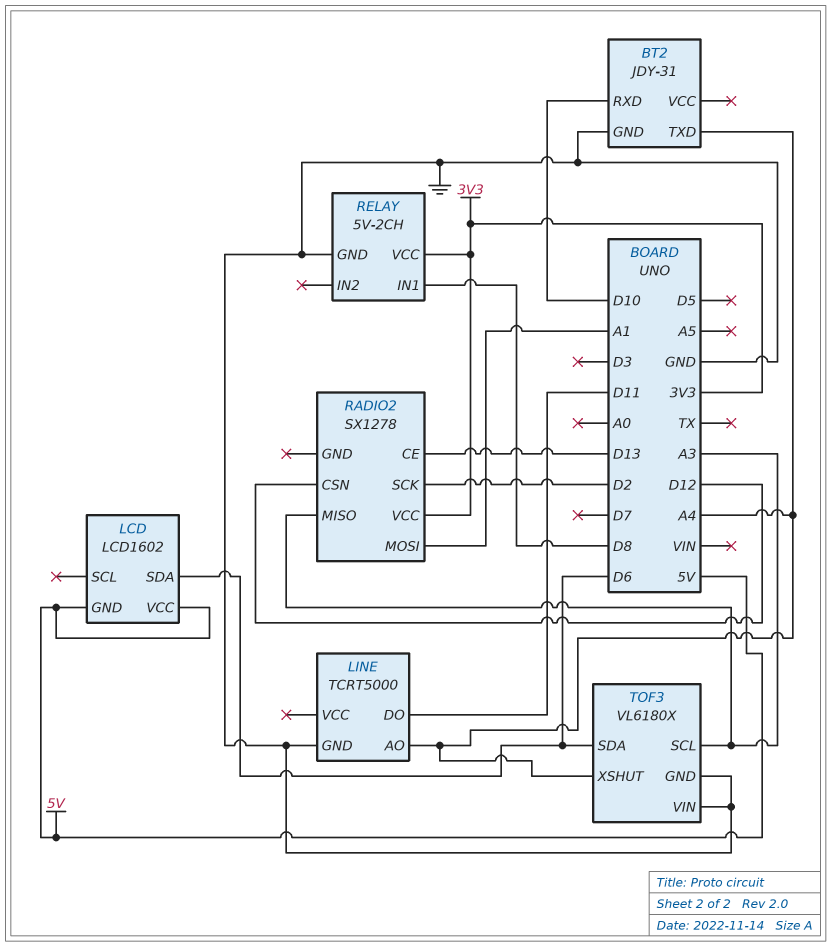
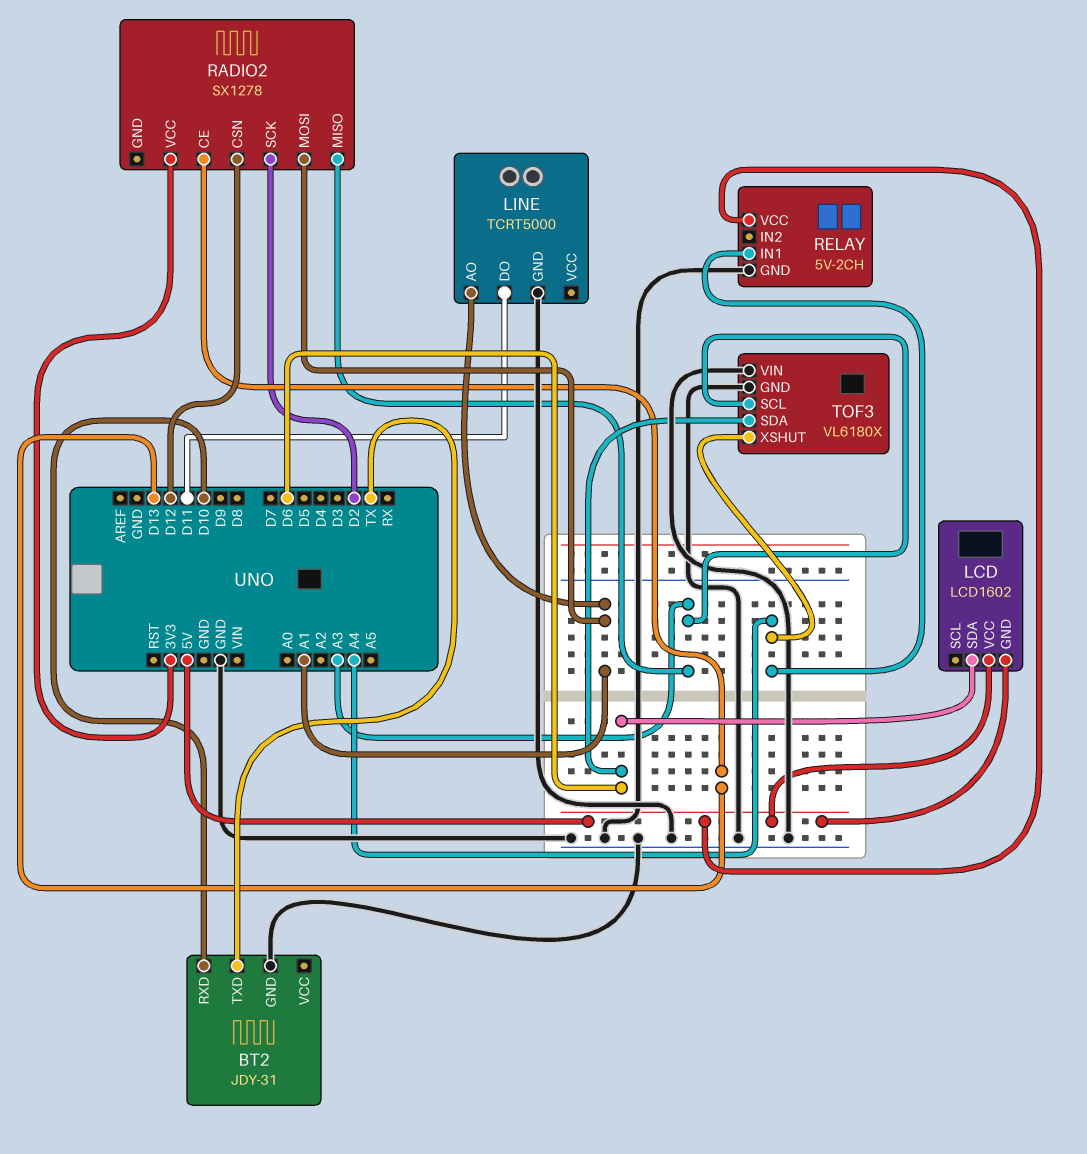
BT2 pin TXD: A4 -> TX
LINE pin AO: A4 -> A1
RELAY pin IN1: D8 -> A4
RELAY pin VCC: 3V3 -> 5V

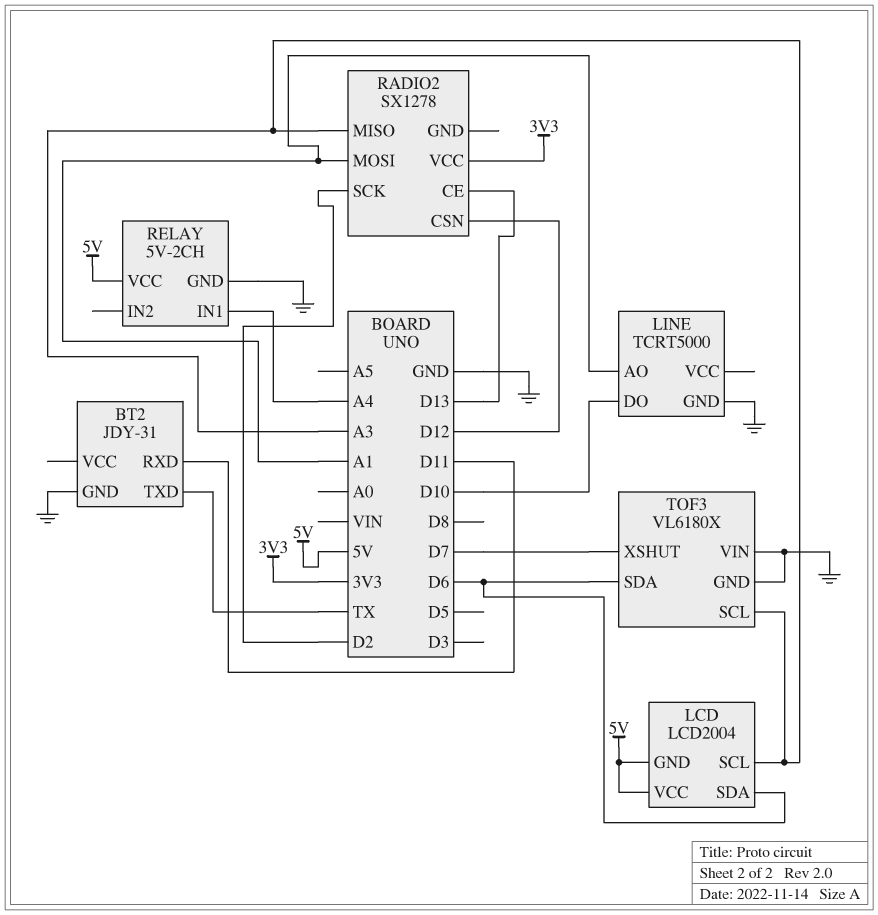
BT2 pin RXD: D10 -> D11
LCD: LCD1602 -> LCD2004
LCD pin SCL: none -> A3
LINE pin DO: D11 -> D10
TOF3 pin XSHUT: A4 -> D7

